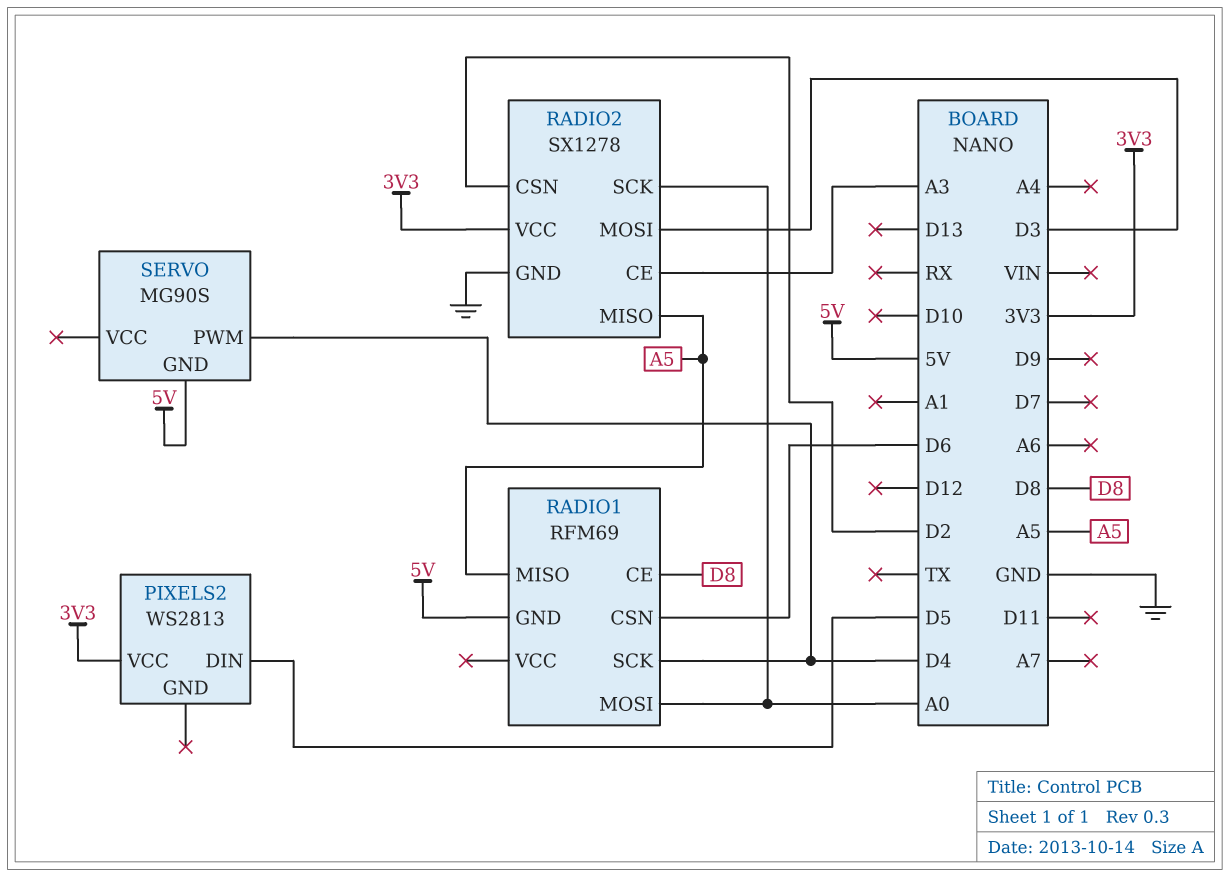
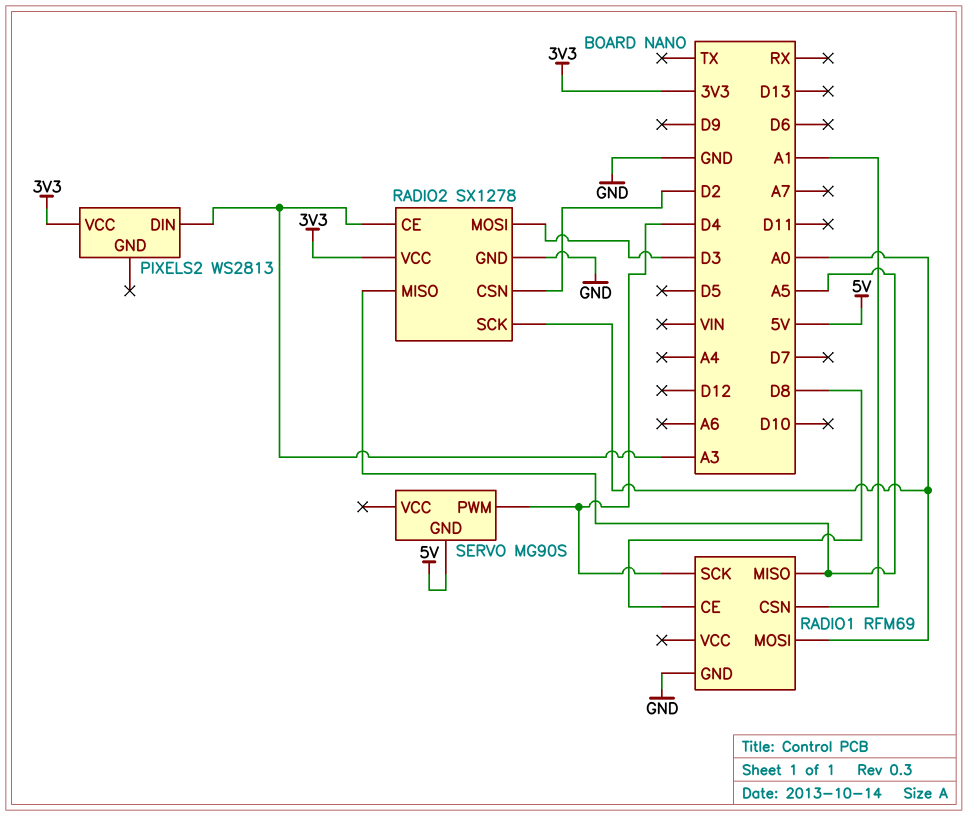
PIXELS2 pin DIN: D5 -> A3
RADIO1 pin CSN: D6 -> A1
RADIO1 pin GND: 5V -> GND

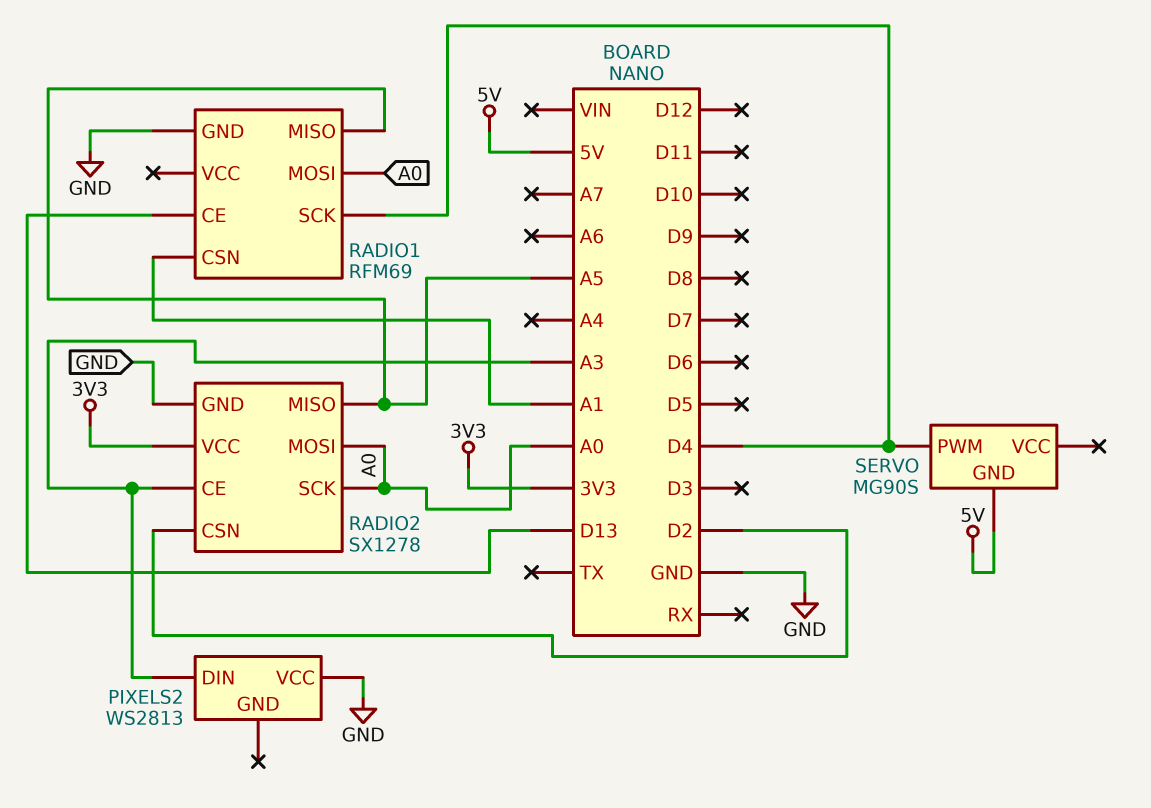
PIXELS2 pin VCC: 3V3 -> GND
RADIO1 pin CE: D8 -> D13
RADIO2 pin MOSI: D3 -> A0

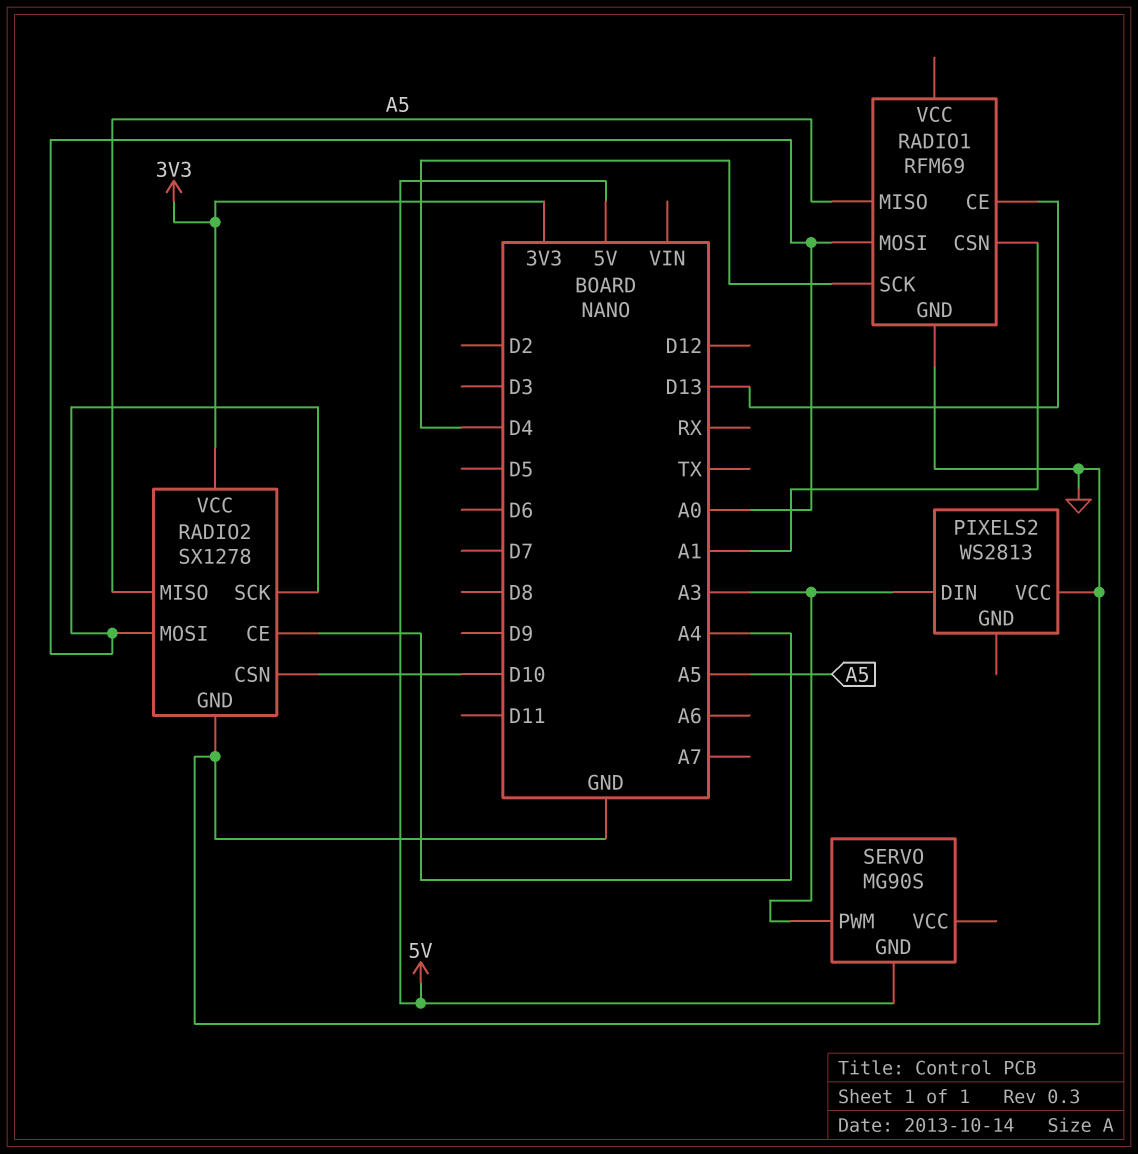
RADIO2 pin CE: A3 -> A4
RADIO2 pin CSN: D2 -> D10
SERVO pin PWM: D4 -> A3

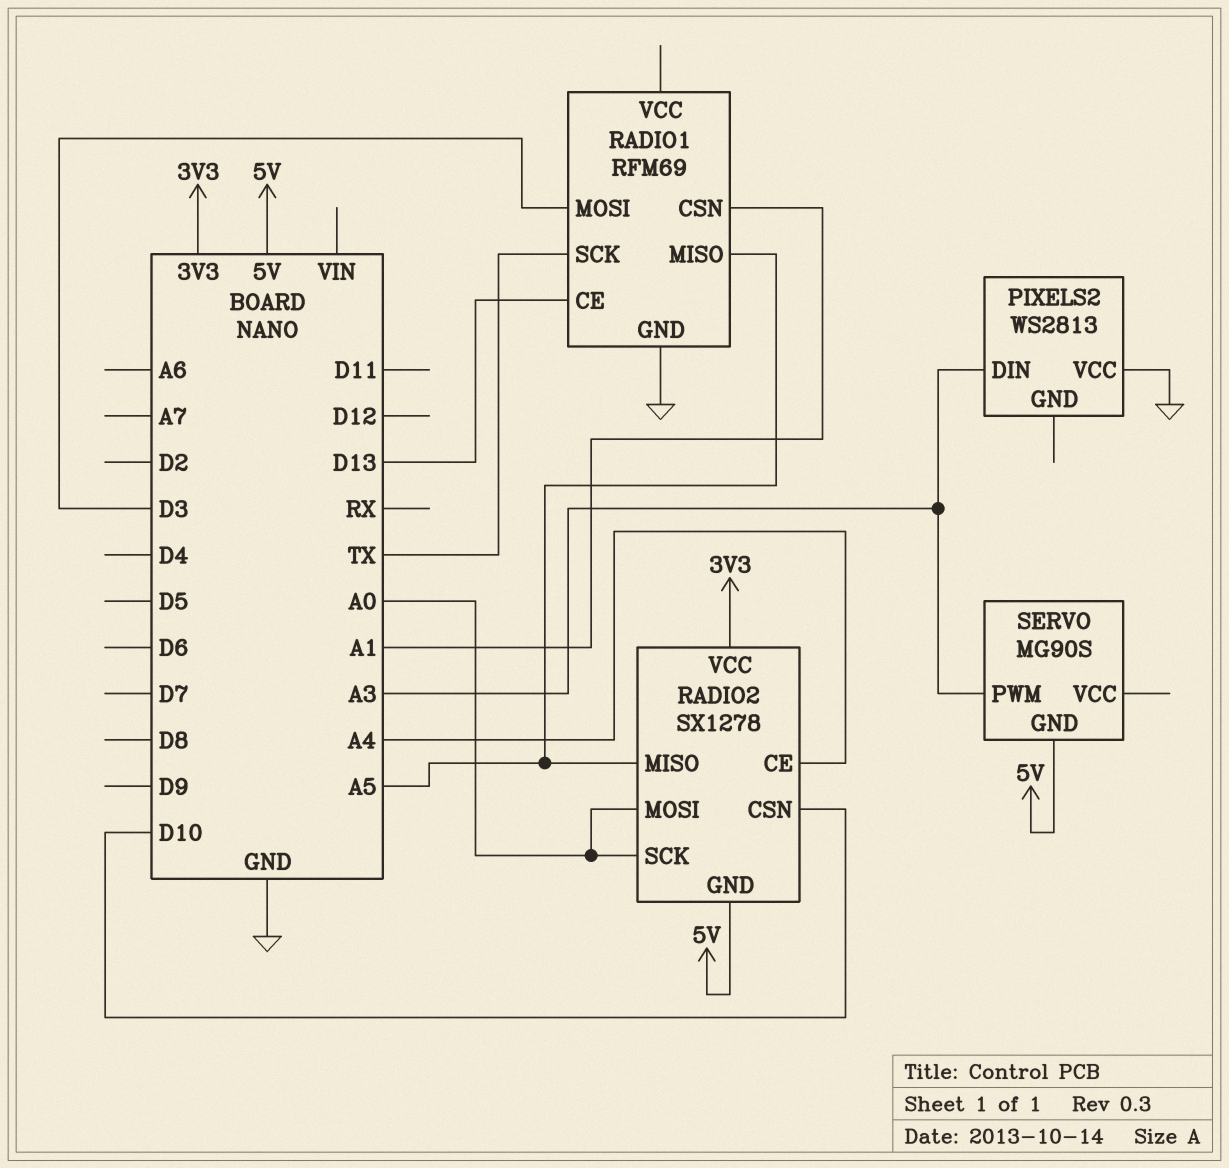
RADIO1 pin MOSI: A0 -> D3
RADIO1 pin SCK: D4 -> TX
RADIO2 pin GND: GND -> 5V

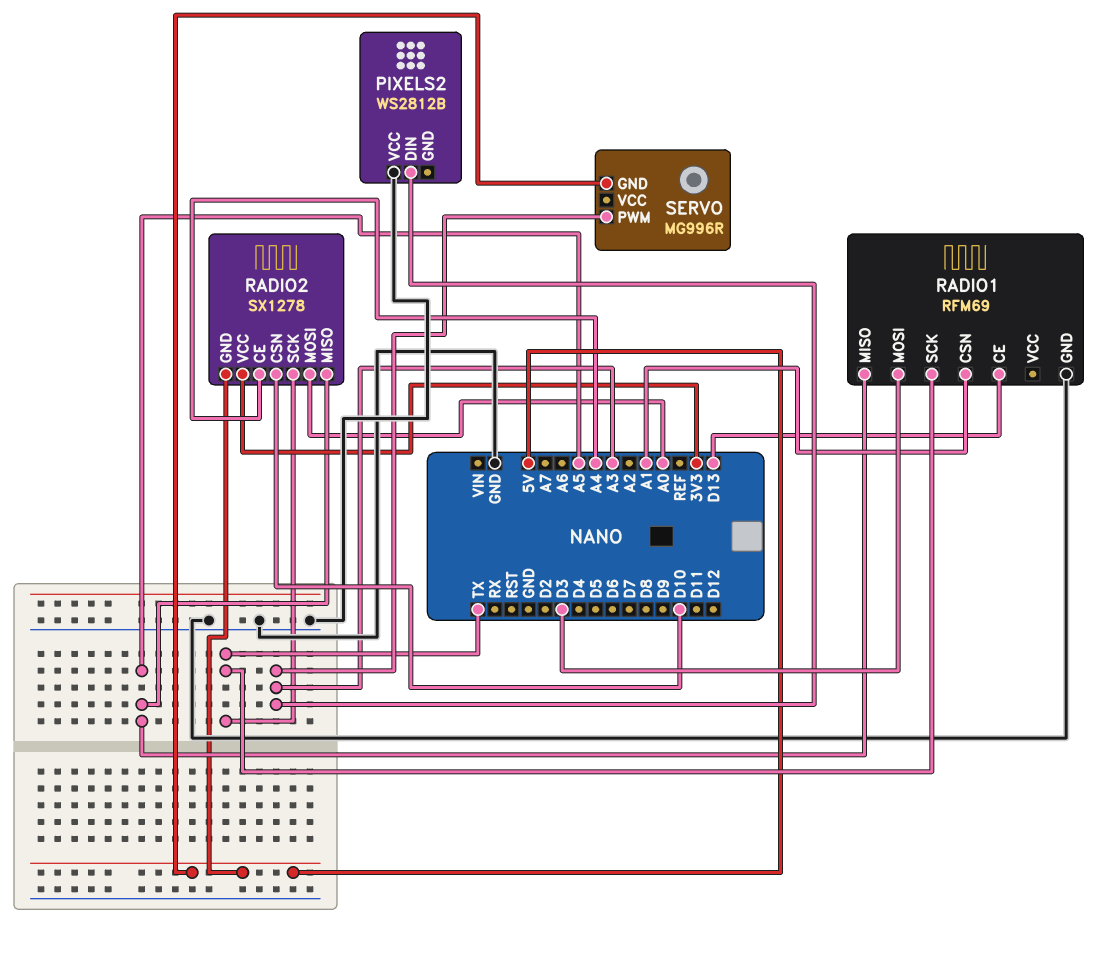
PIXELS2: WS2813 -> WS2812B
RADIO2 pin SCK: A0 -> TX
SERVO: MG90S -> MG996R

